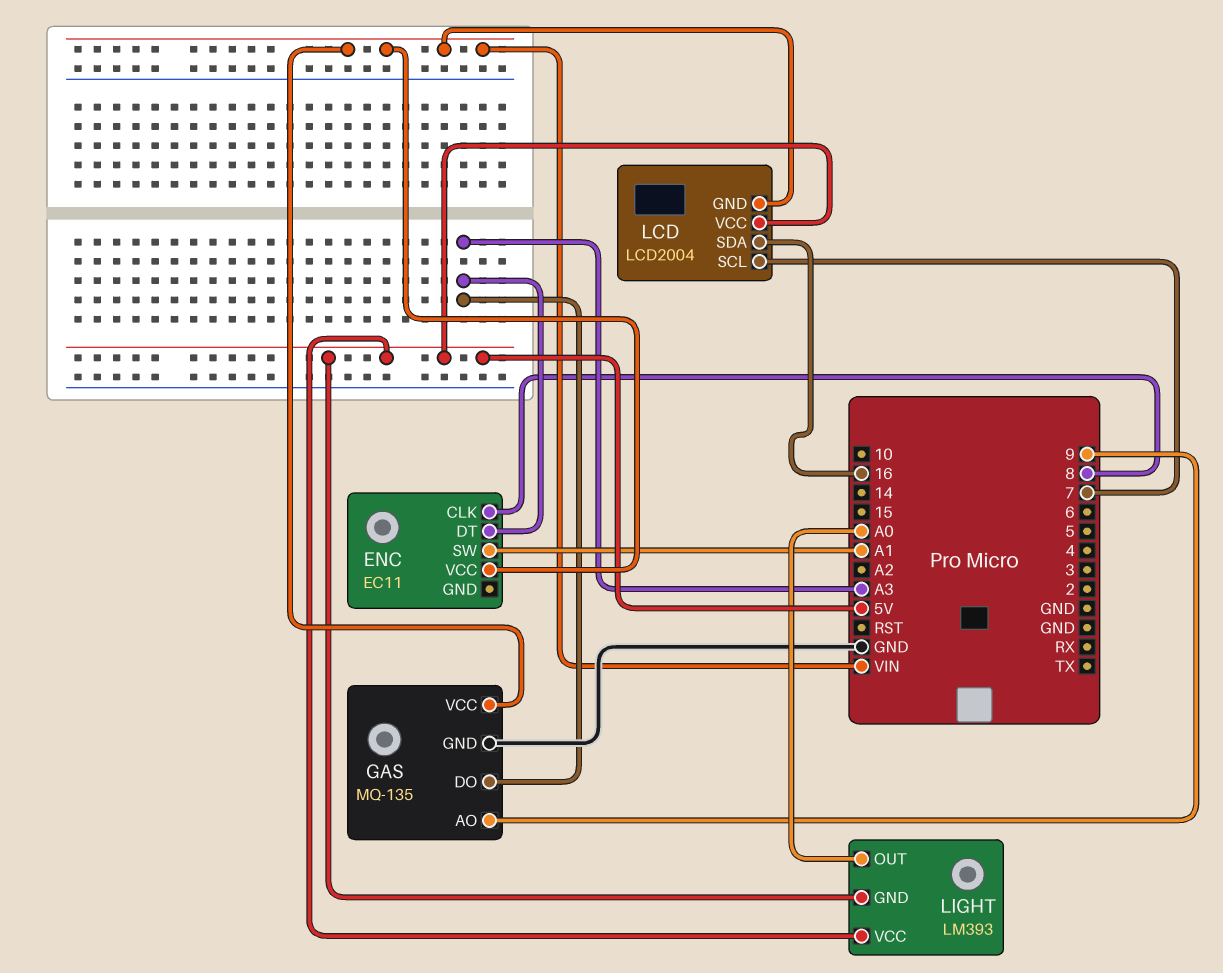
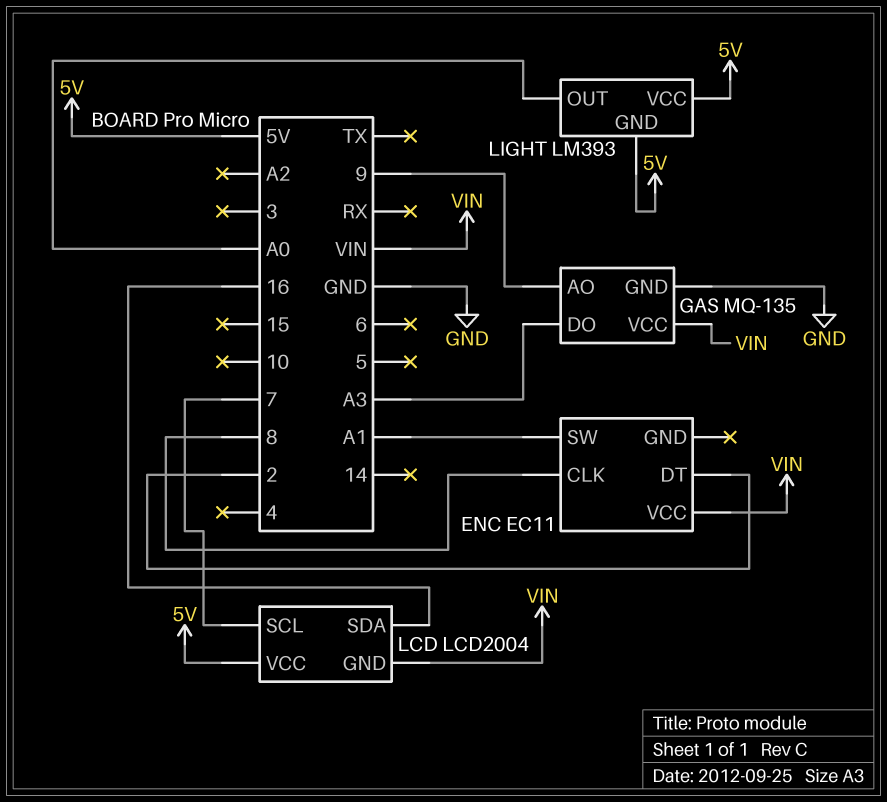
ENC pin DT: A3 -> 2

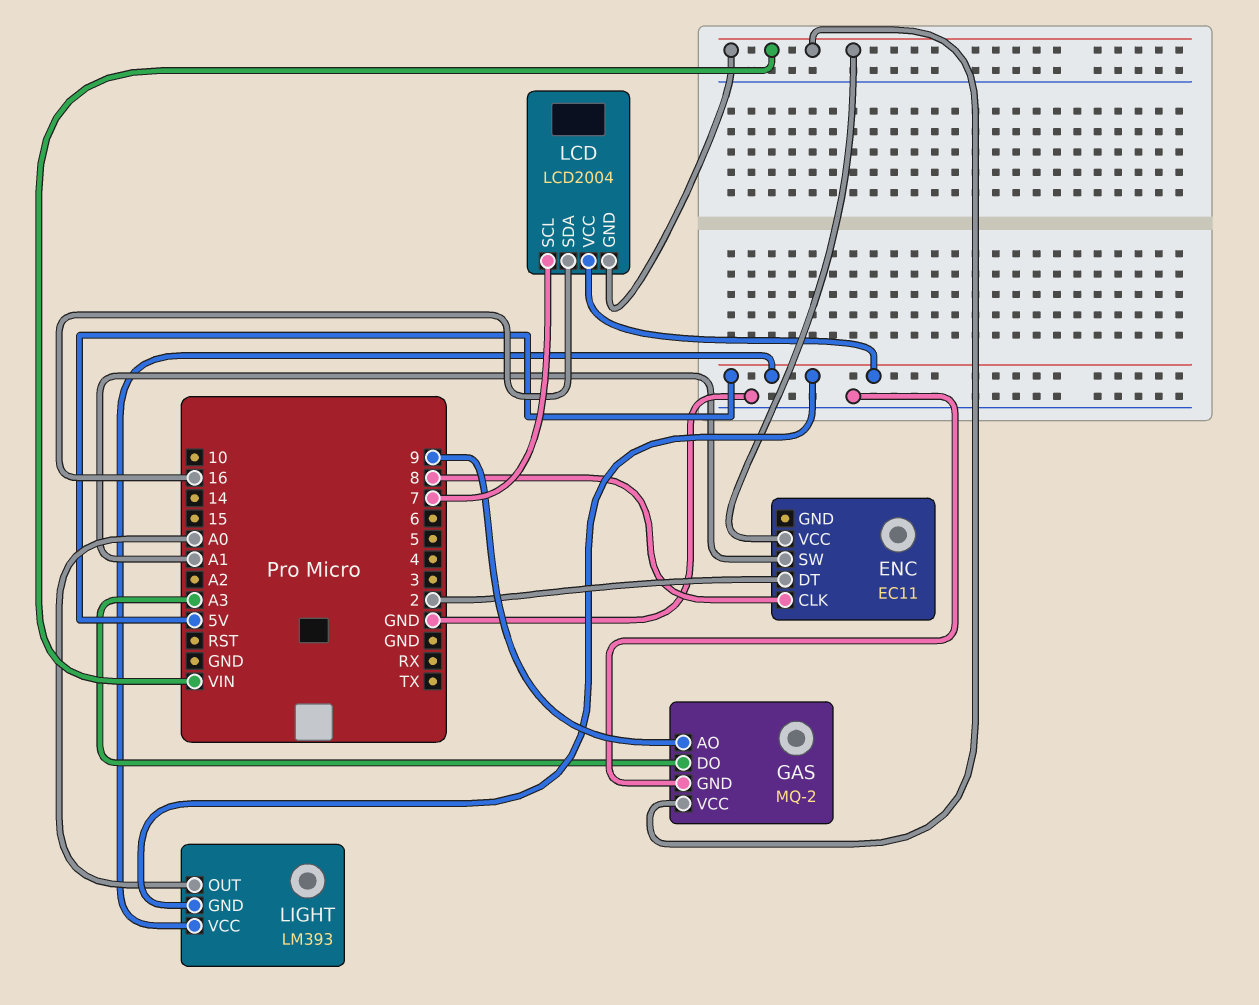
GAS: MQ-135 -> MQ-2

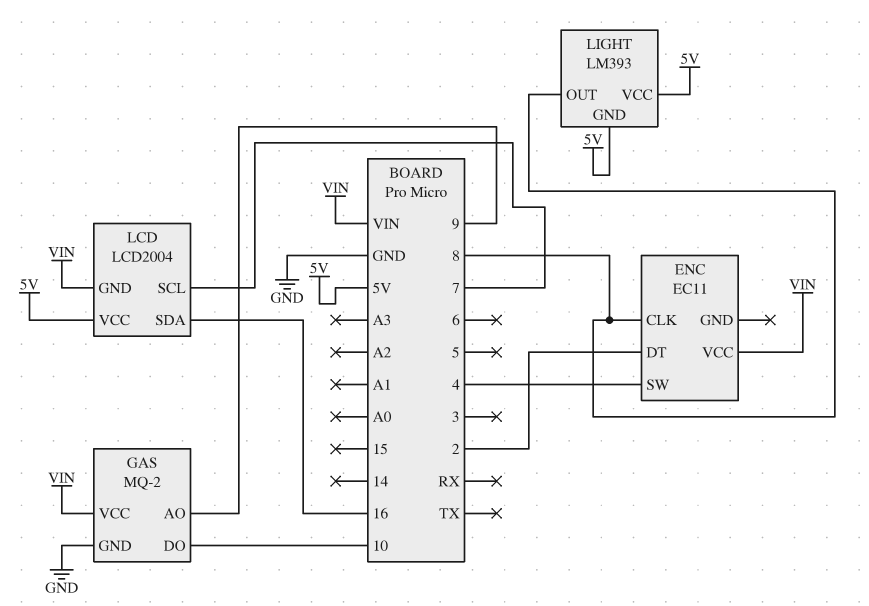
ENC pin SW: A1 -> 4
GAS pin DO: A3 -> 10
LIGHT pin OUT: A0 -> 8

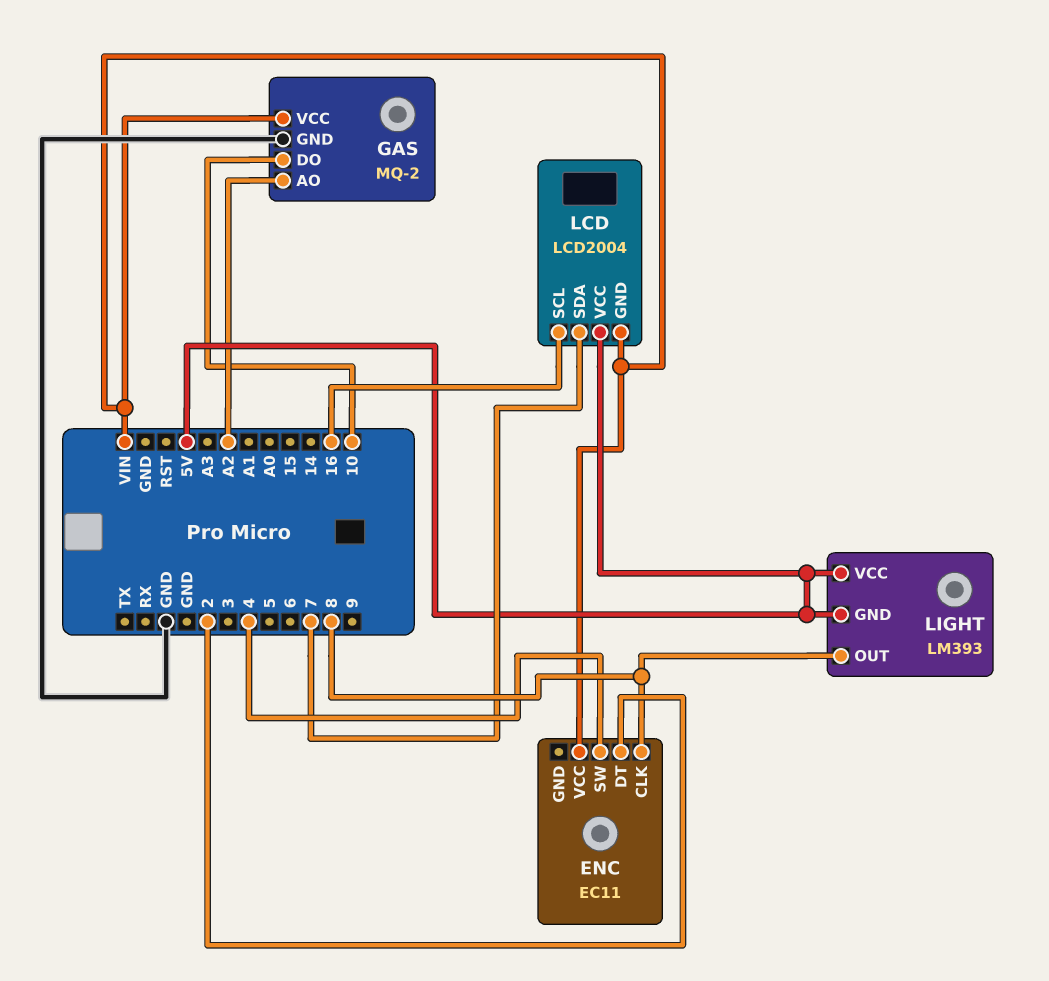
GAS pin AO: 9 -> A2
LCD pin SCL: 7 -> 16
LCD pin SDA: 16 -> 7

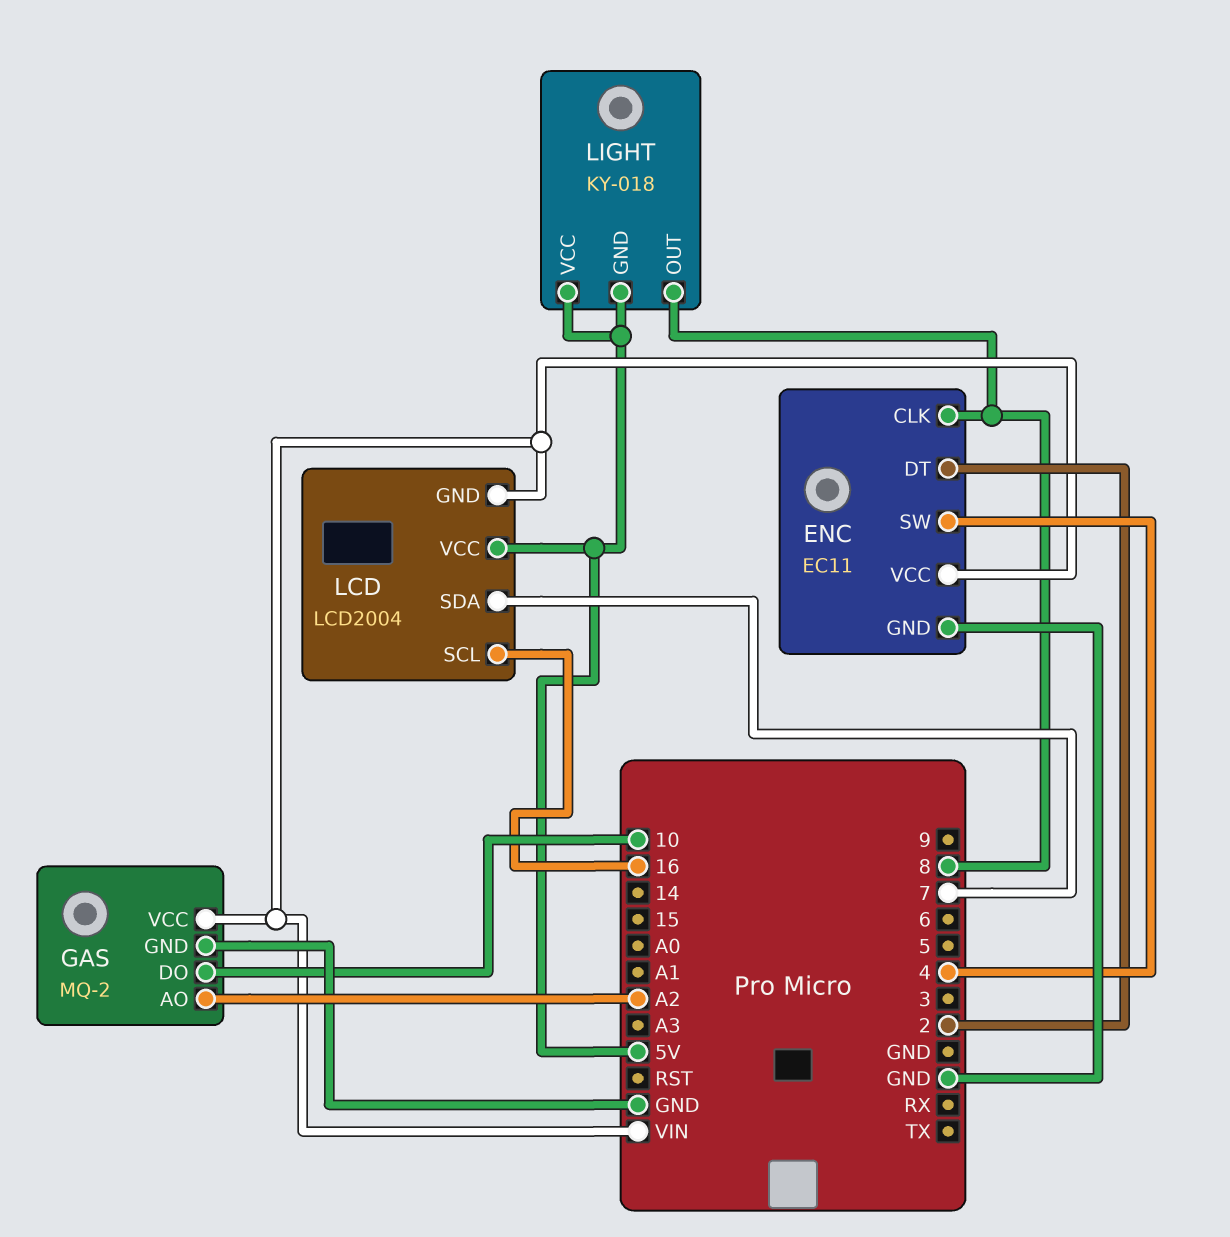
ENC pin GND: none -> GND
LIGHT: LM393 -> KY-018

